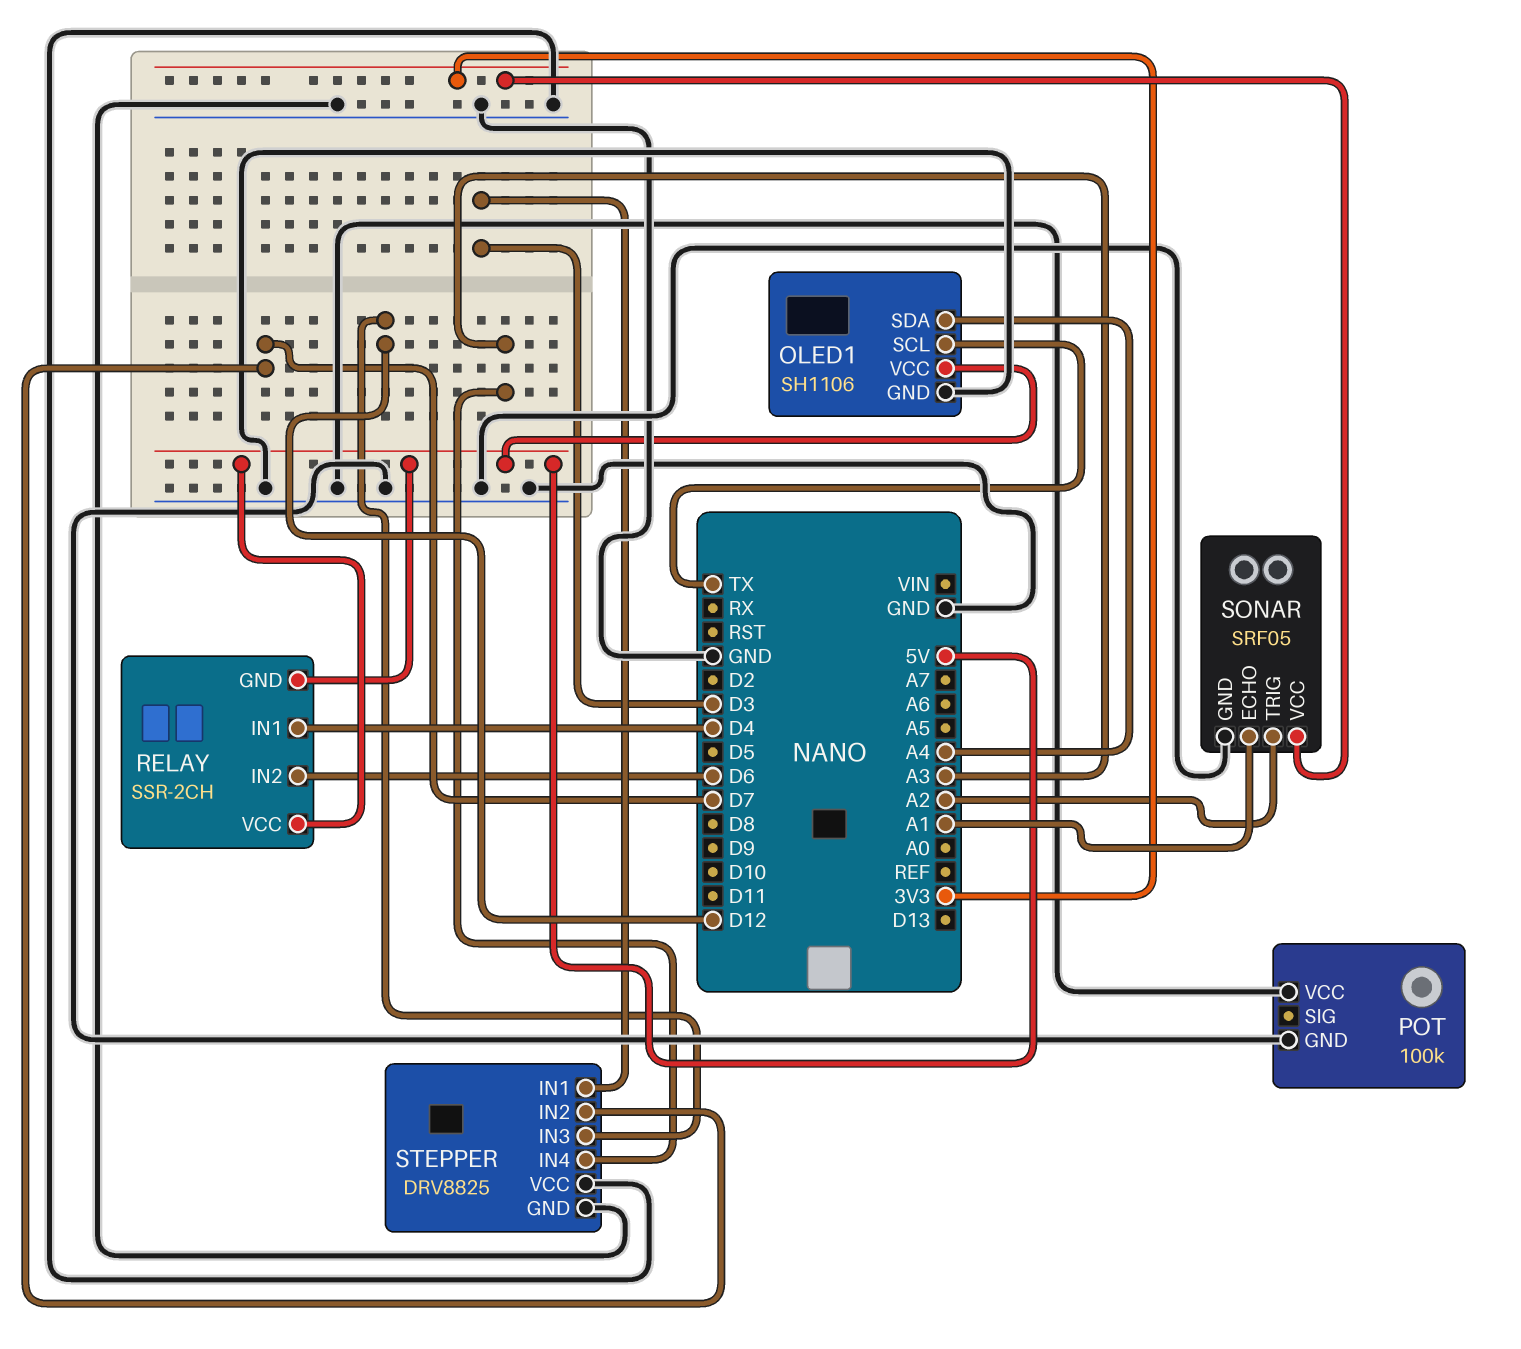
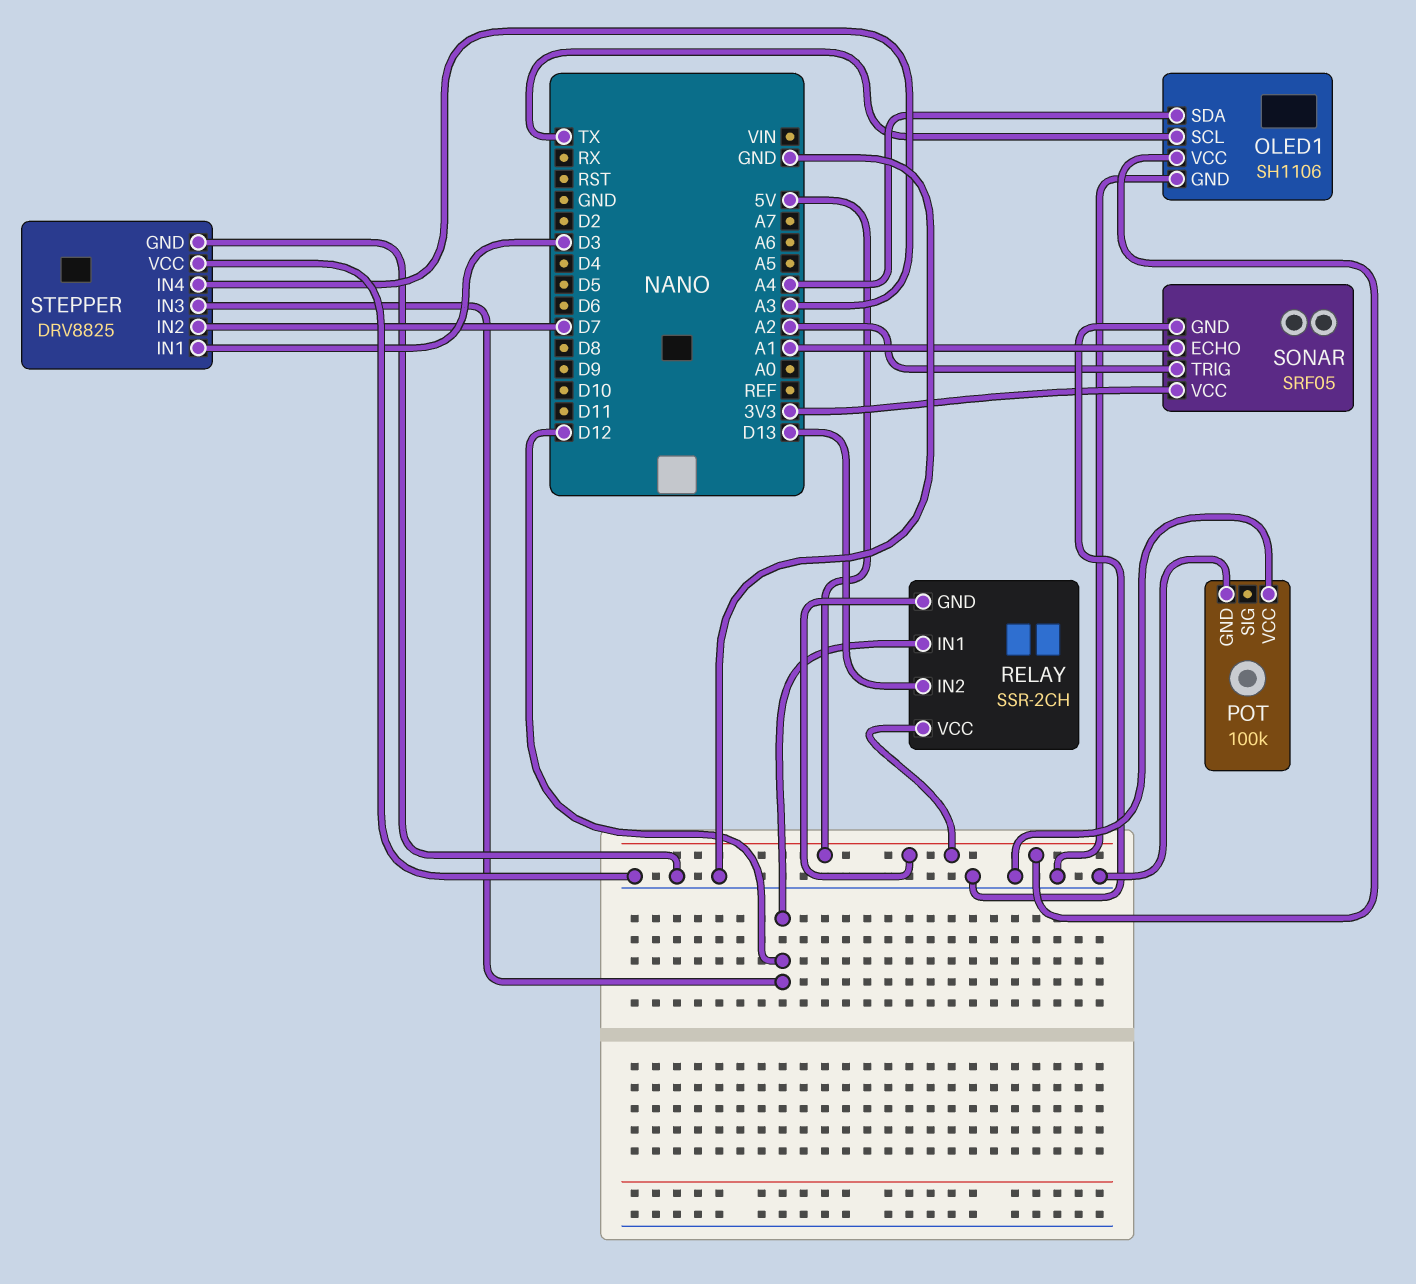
RELAY pin IN1: D4 -> D12
RELAY pin IN2: D6 -> D13

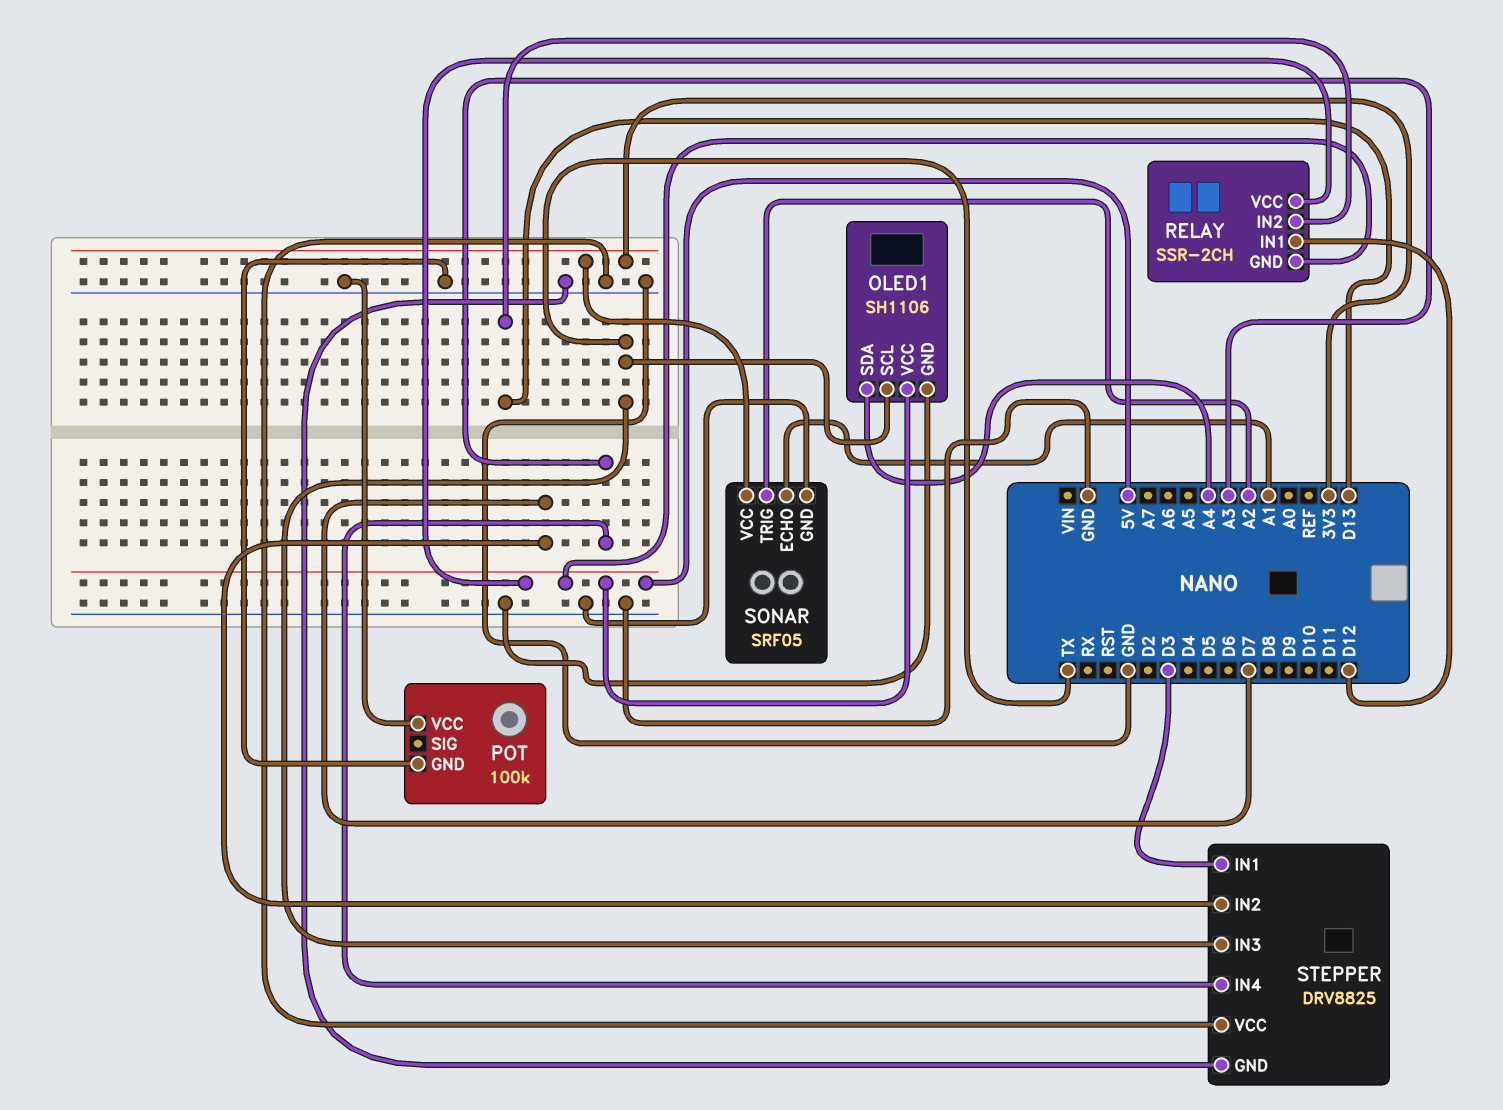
STEPPER pin IN3: D12 -> TX

